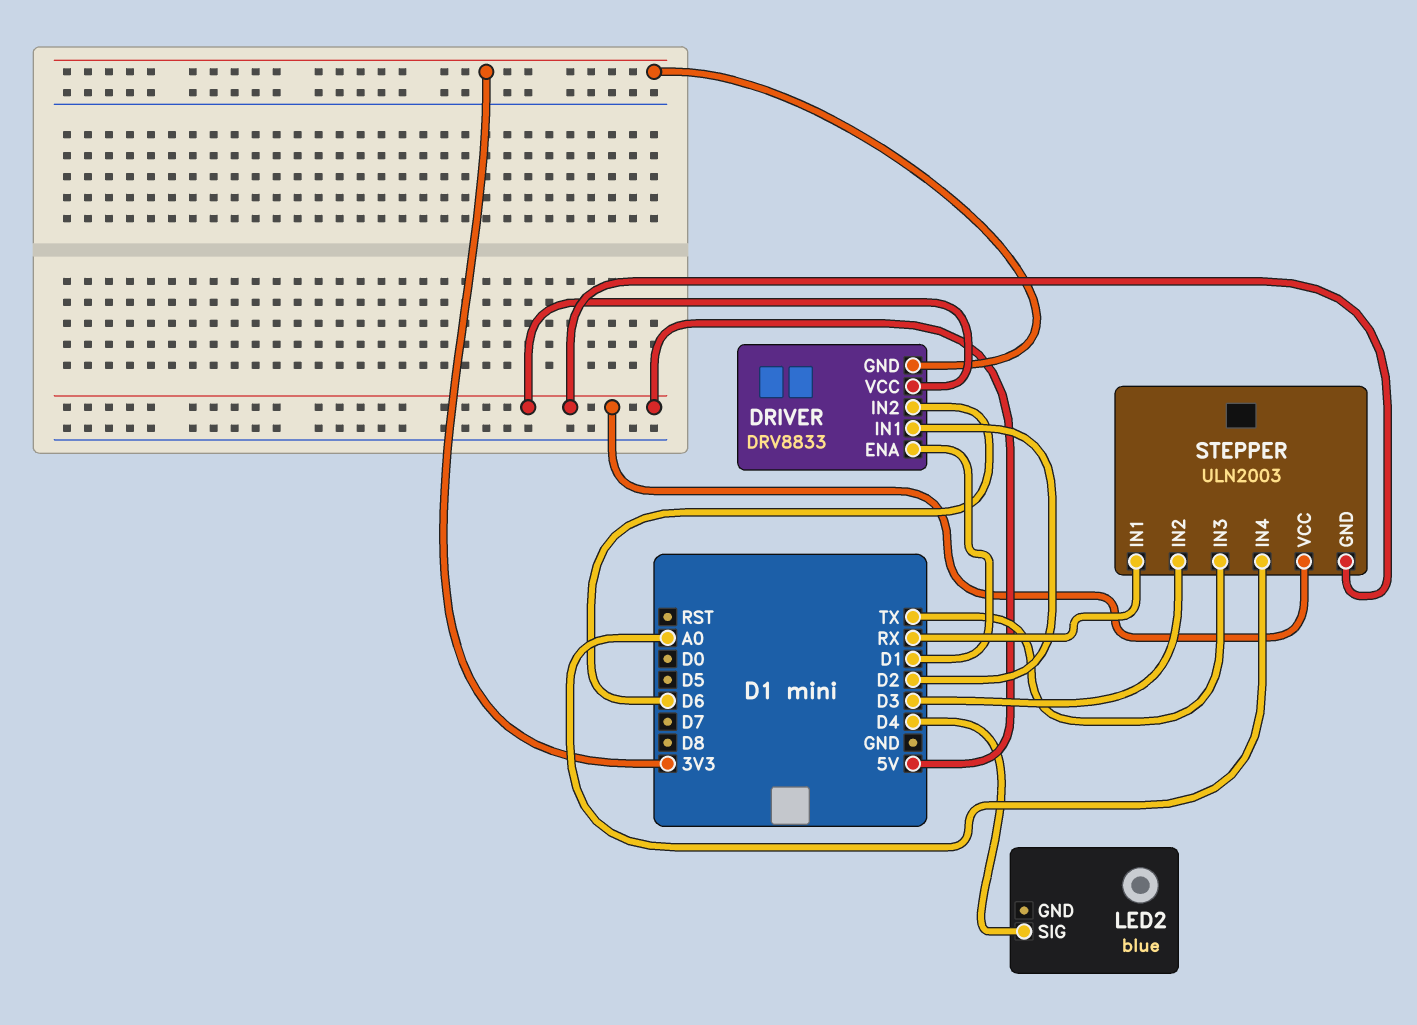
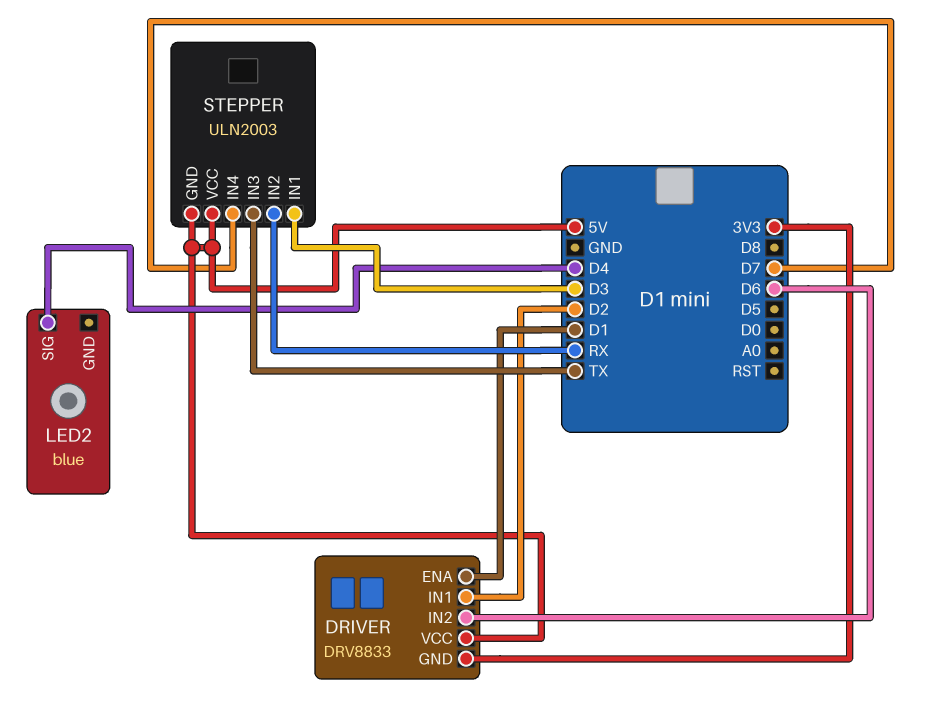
STEPPER pin IN1: RX -> D3
STEPPER pin IN2: D3 -> RX
STEPPER pin IN4: A0 -> D7

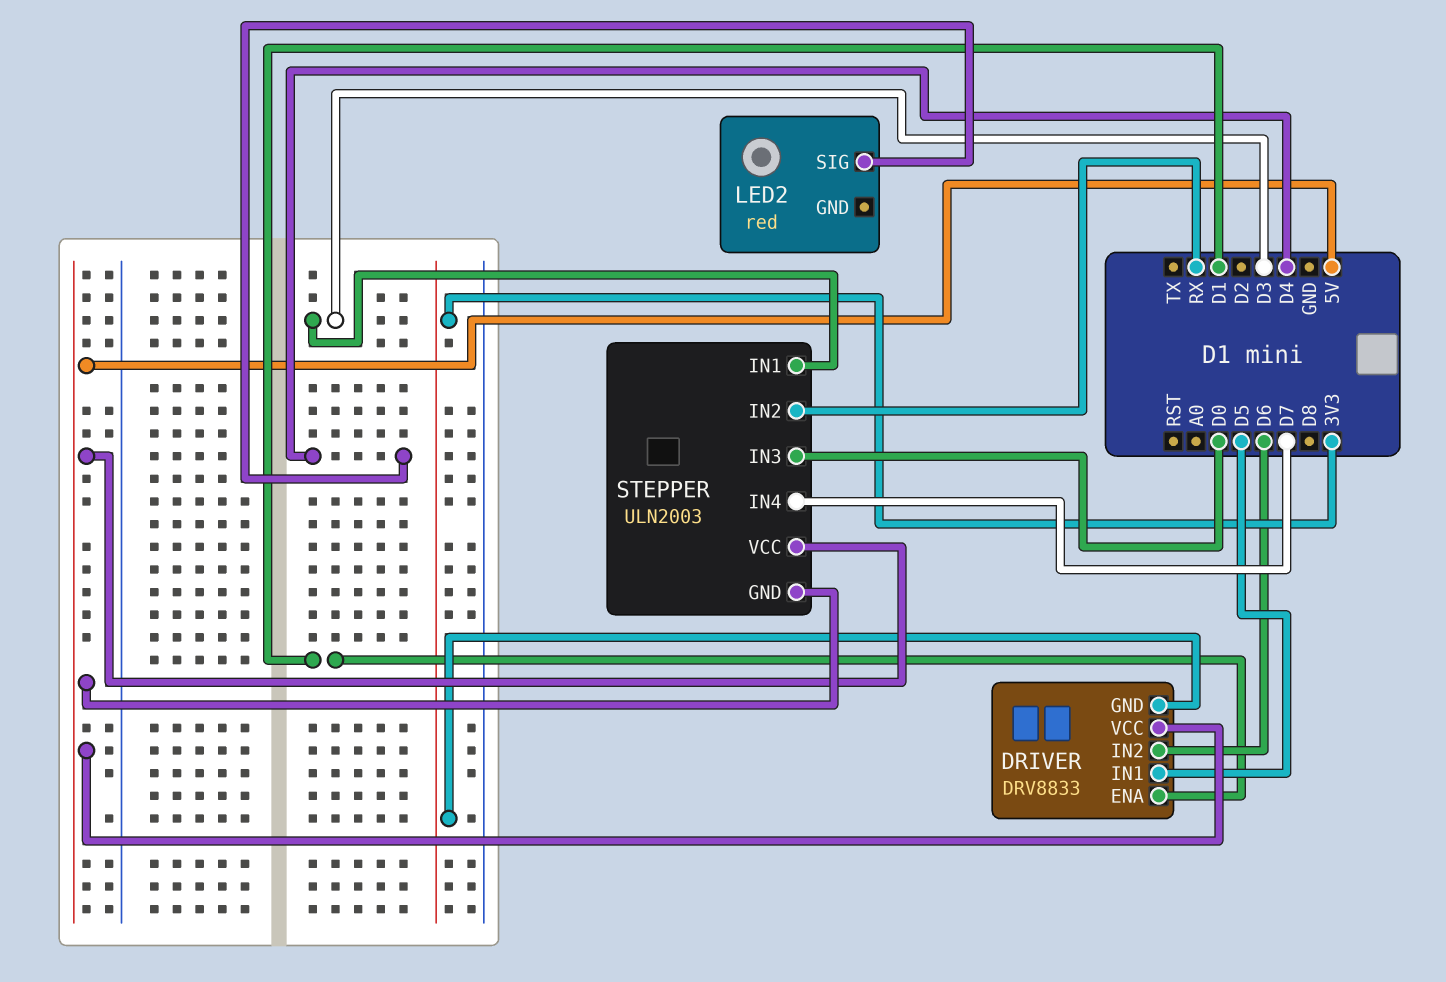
DRIVER pin IN1: D2 -> D5
LED2: blue -> red
STEPPER pin IN3: TX -> D0

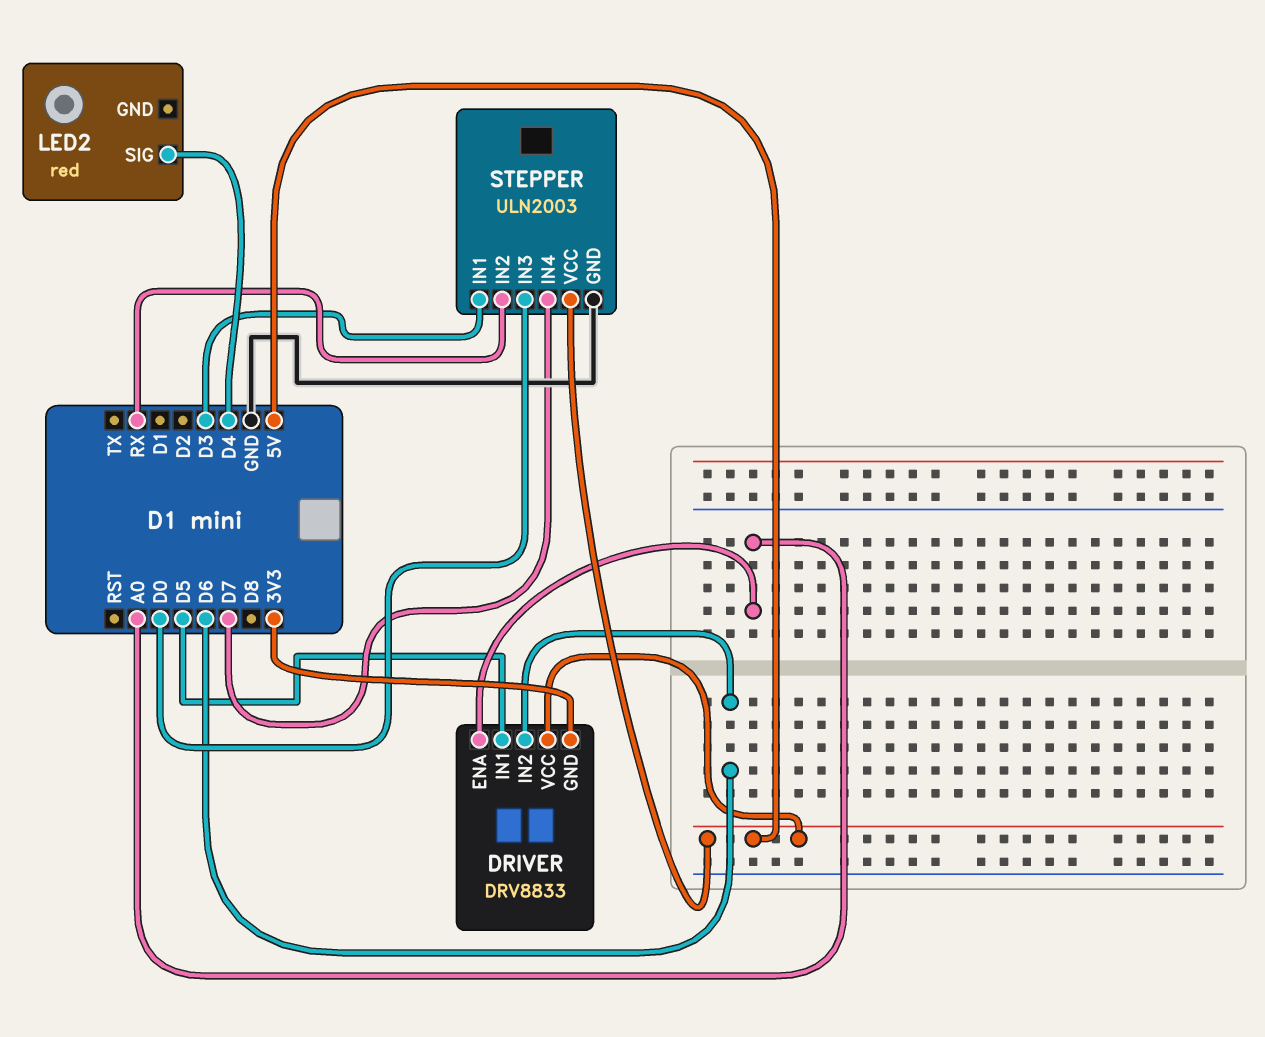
DRIVER pin ENA: D1 -> A0
STEPPER pin GND: 5V -> GND

